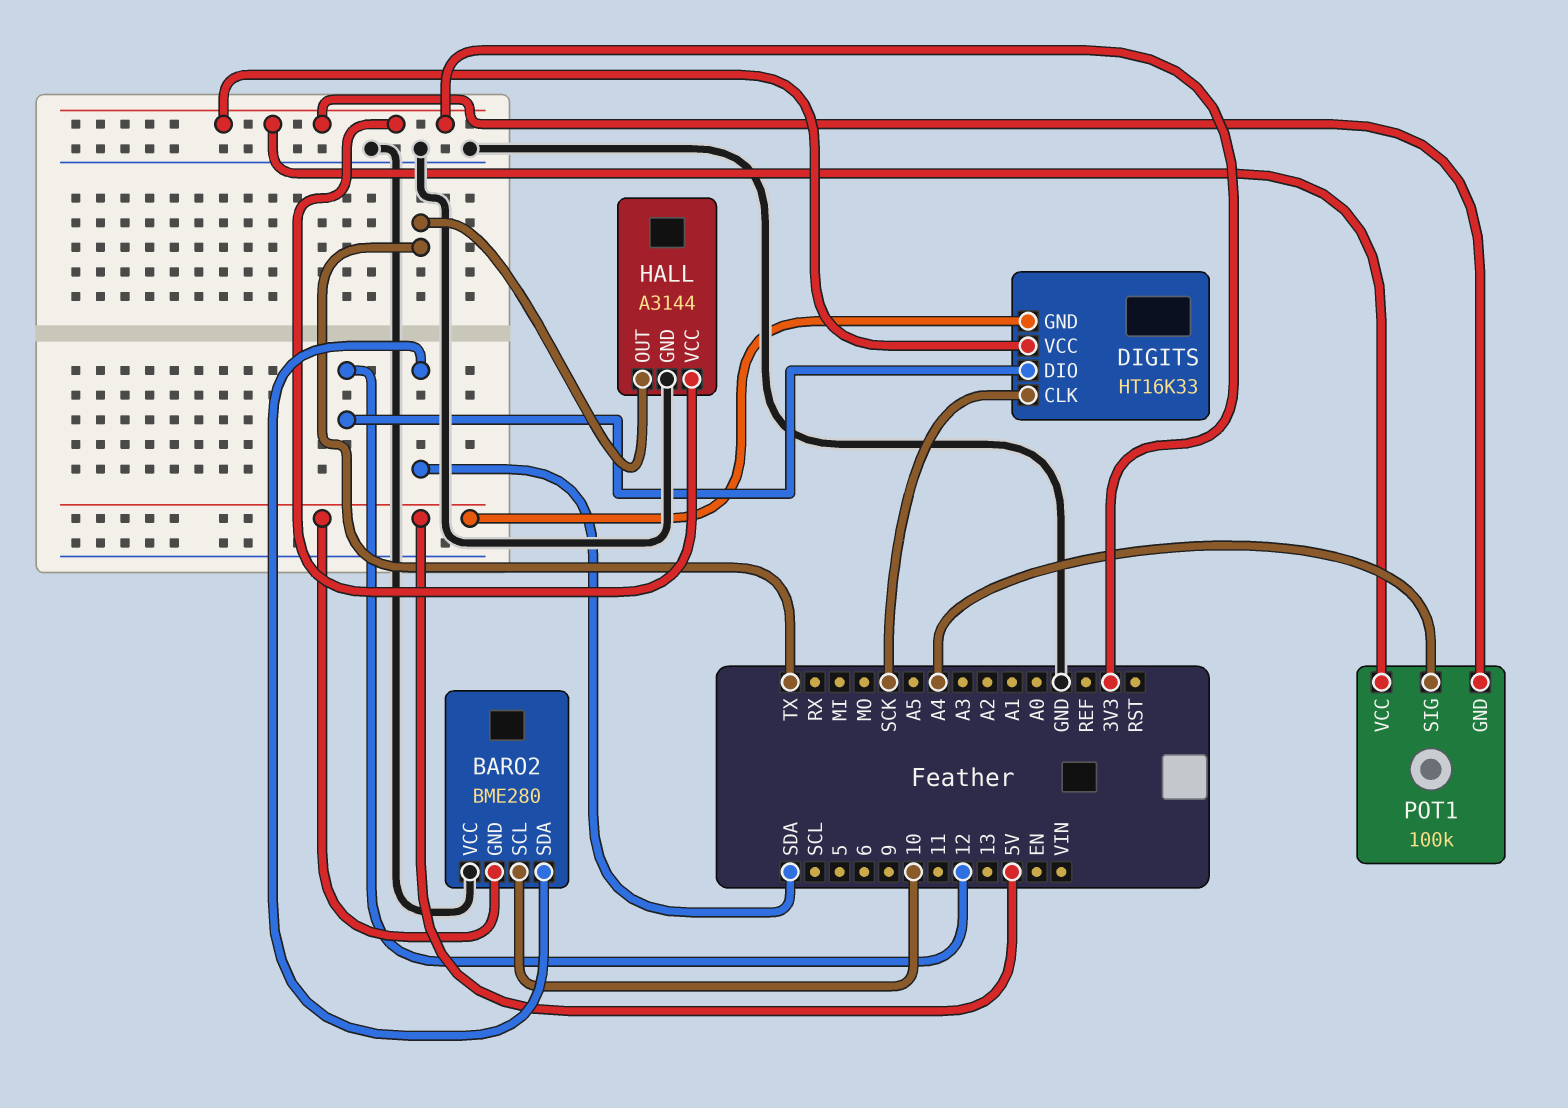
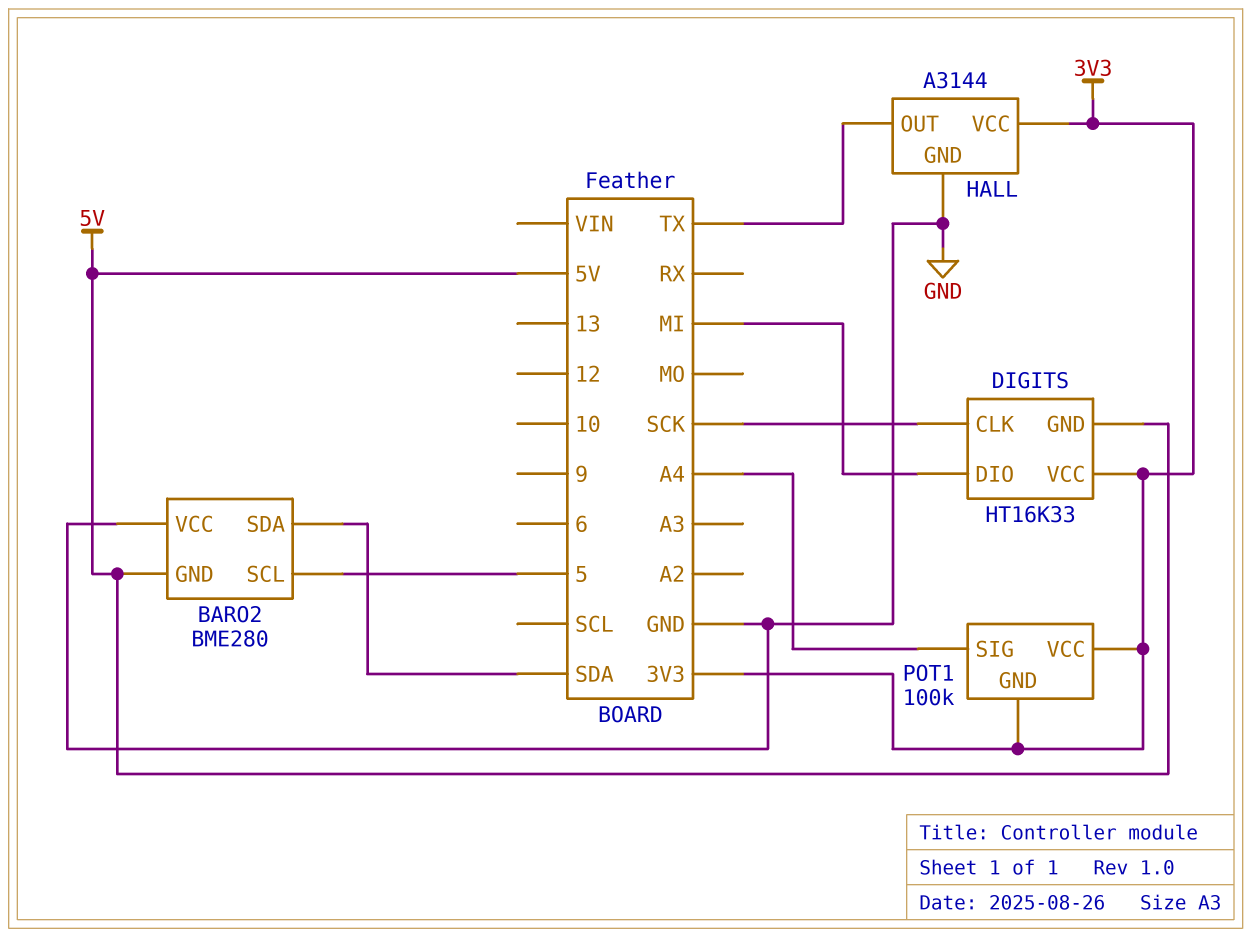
BARO2 pin SCL: 10 -> 5
DIGITS pin DIO: 12 -> MI

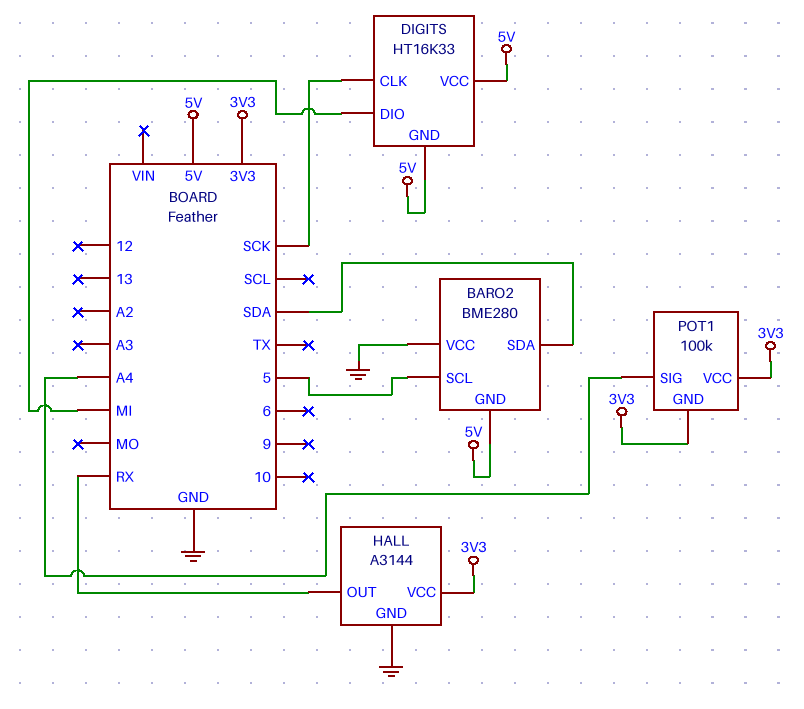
DIGITS pin VCC: 3V3 -> 5V
HALL pin OUT: TX -> RX

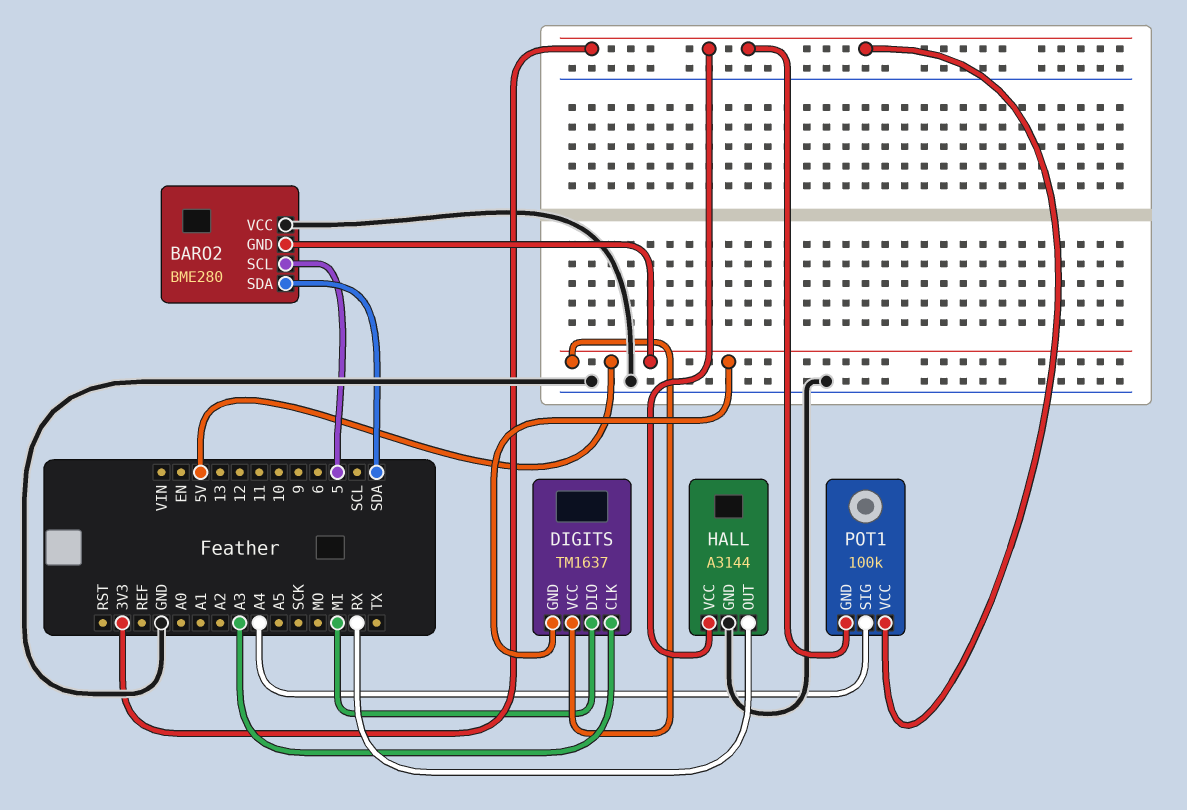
DIGITS: HT16K33 -> TM1637
DIGITS pin CLK: SCK -> A3

